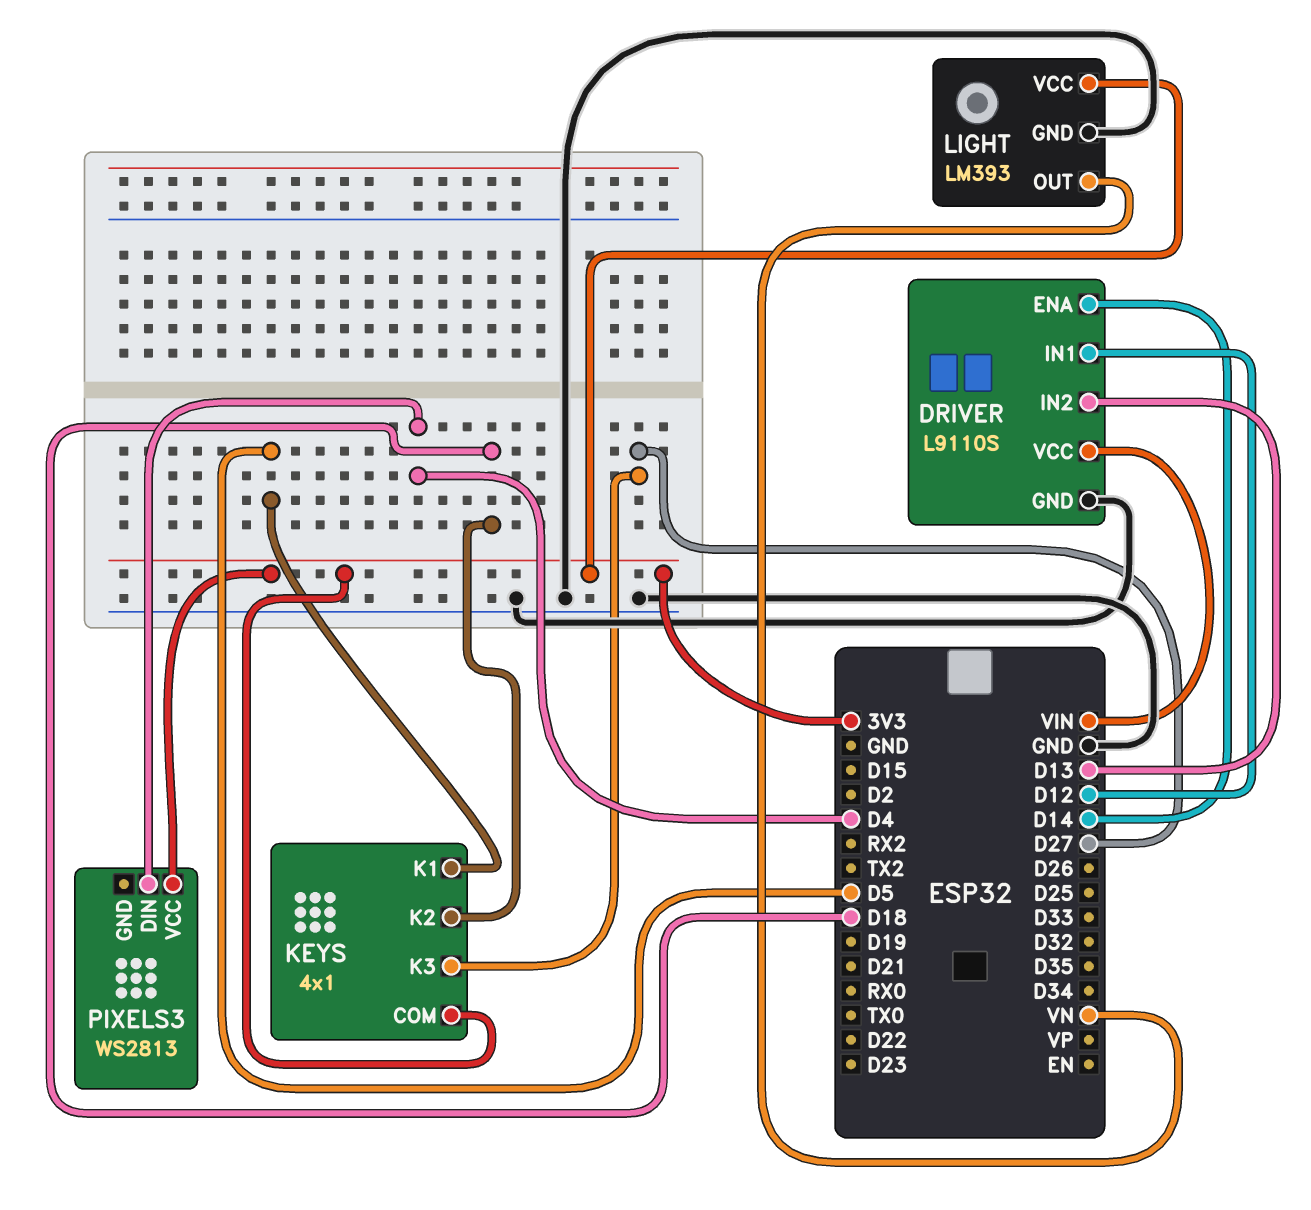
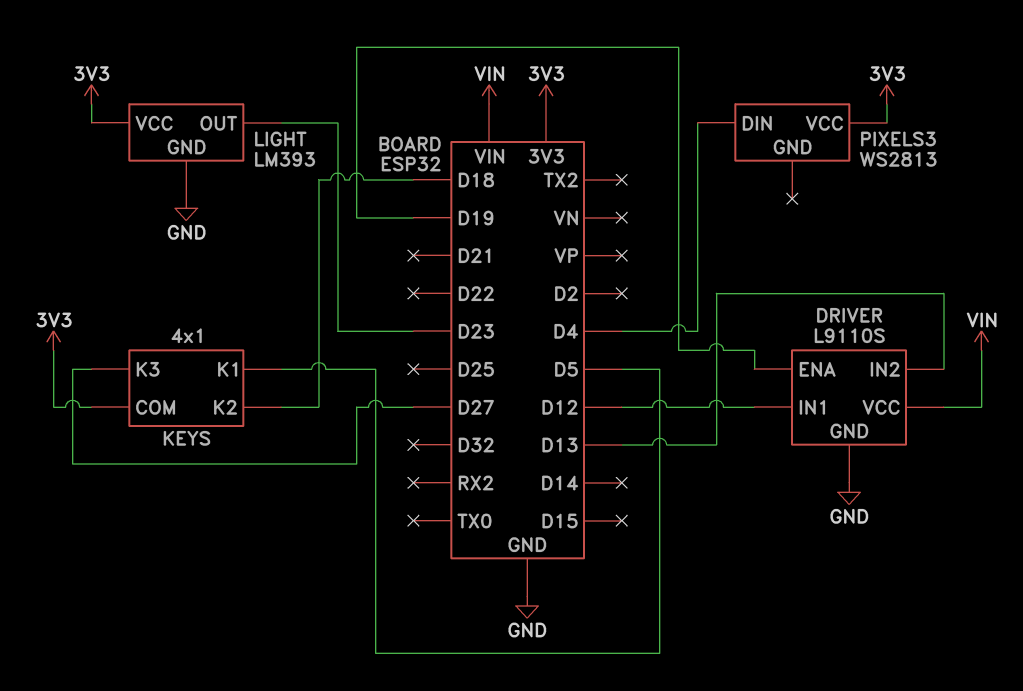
DRIVER pin ENA: D14 -> D19
LIGHT pin OUT: VN -> D23

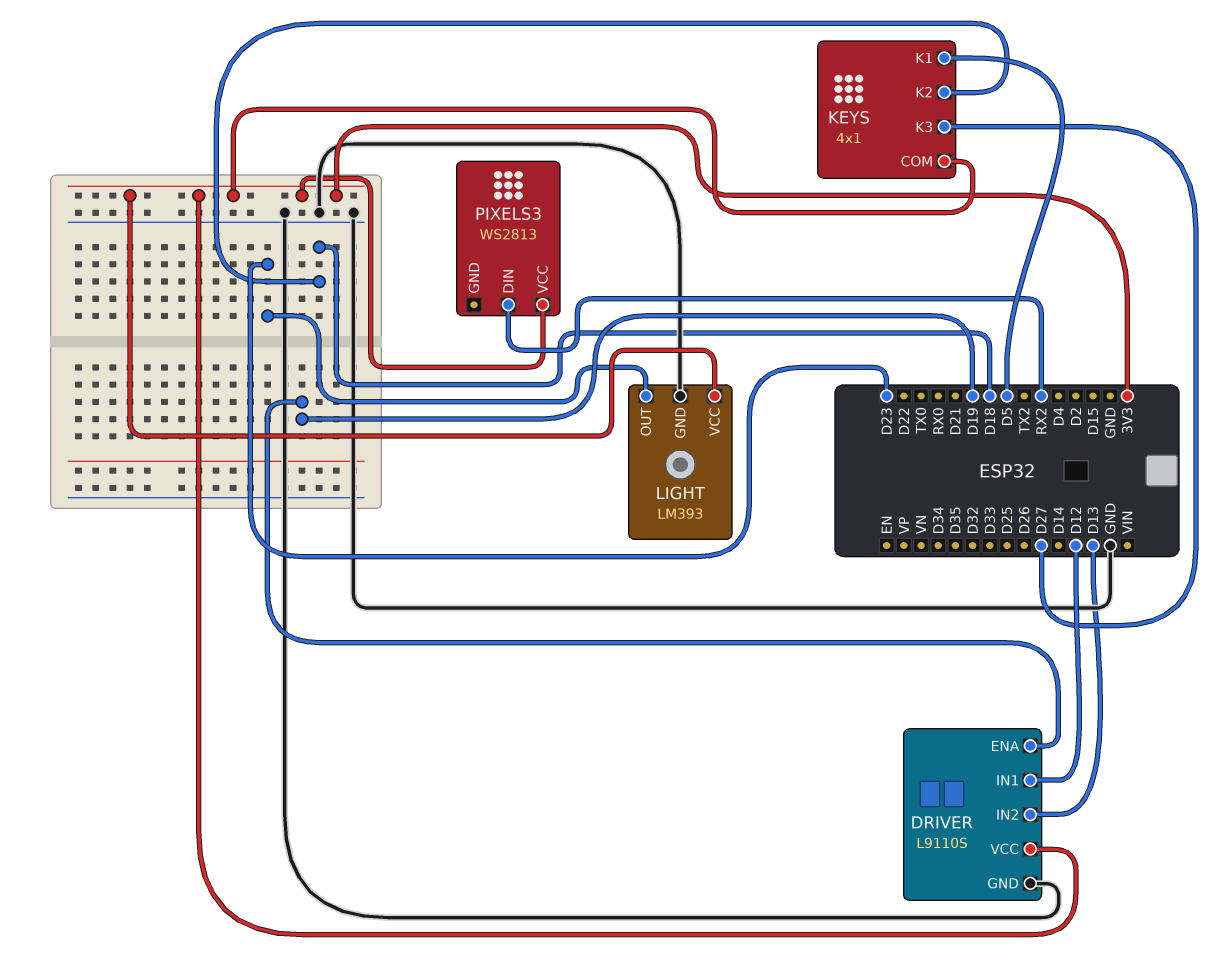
DRIVER pin VCC: VIN -> 3V3
PIXELS3 pin DIN: D4 -> RX2

